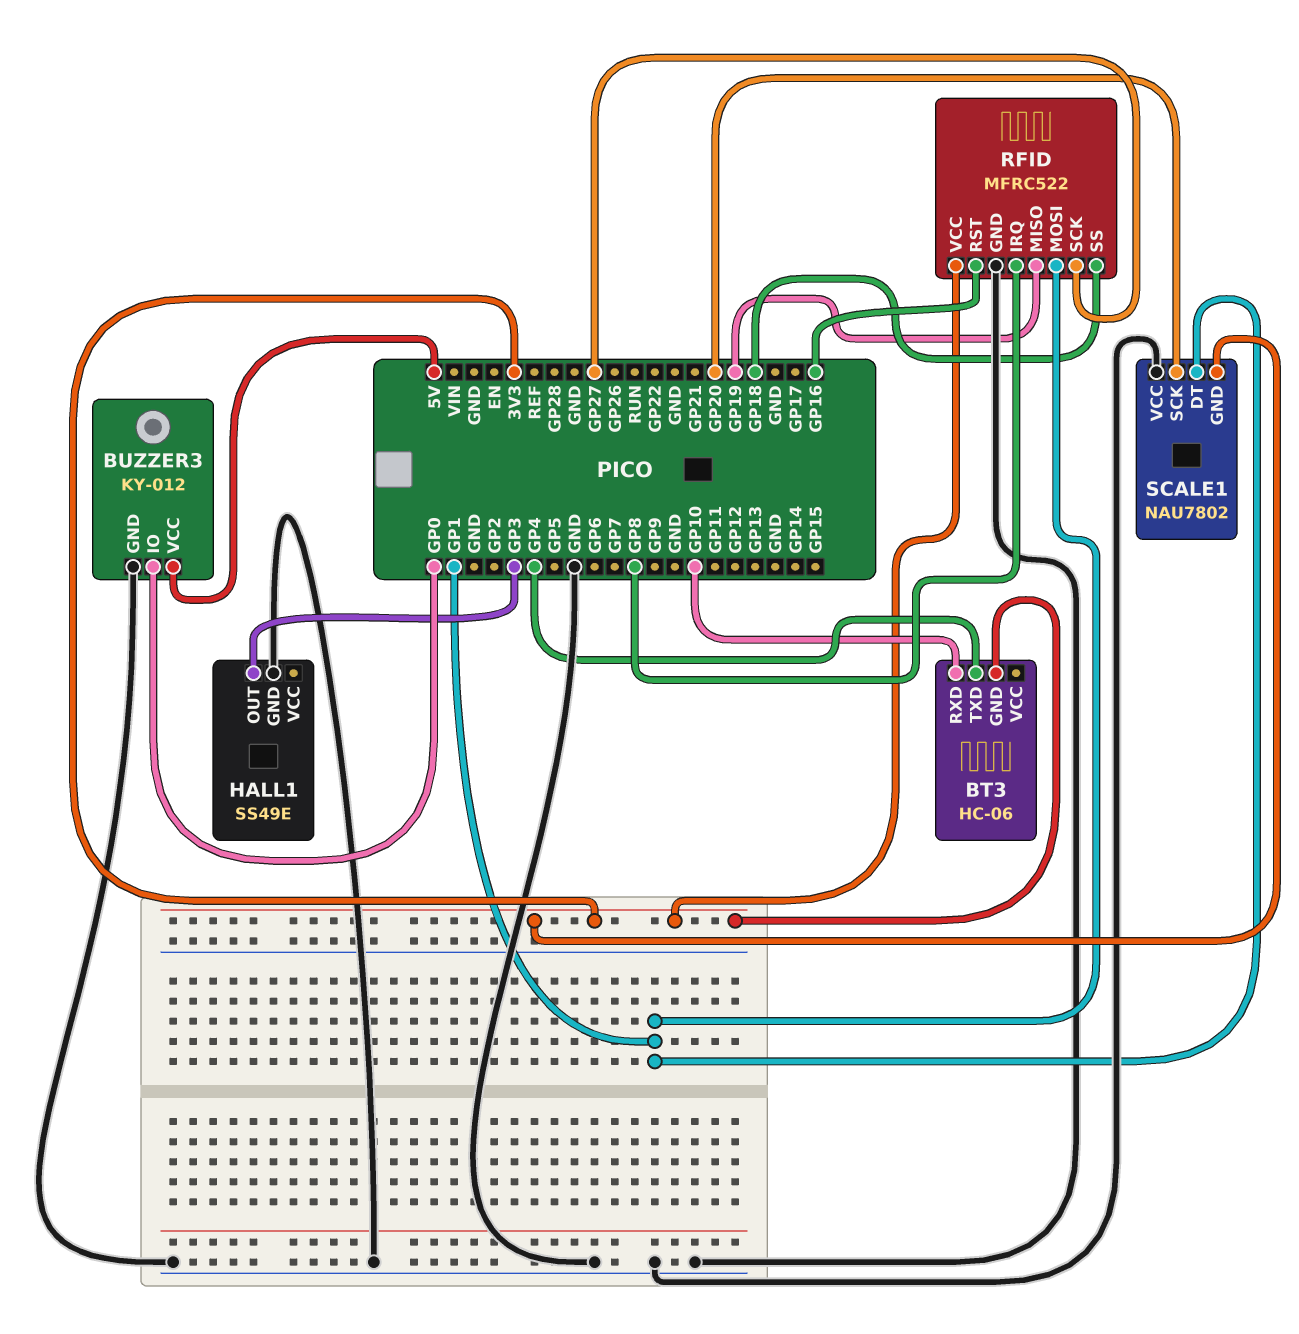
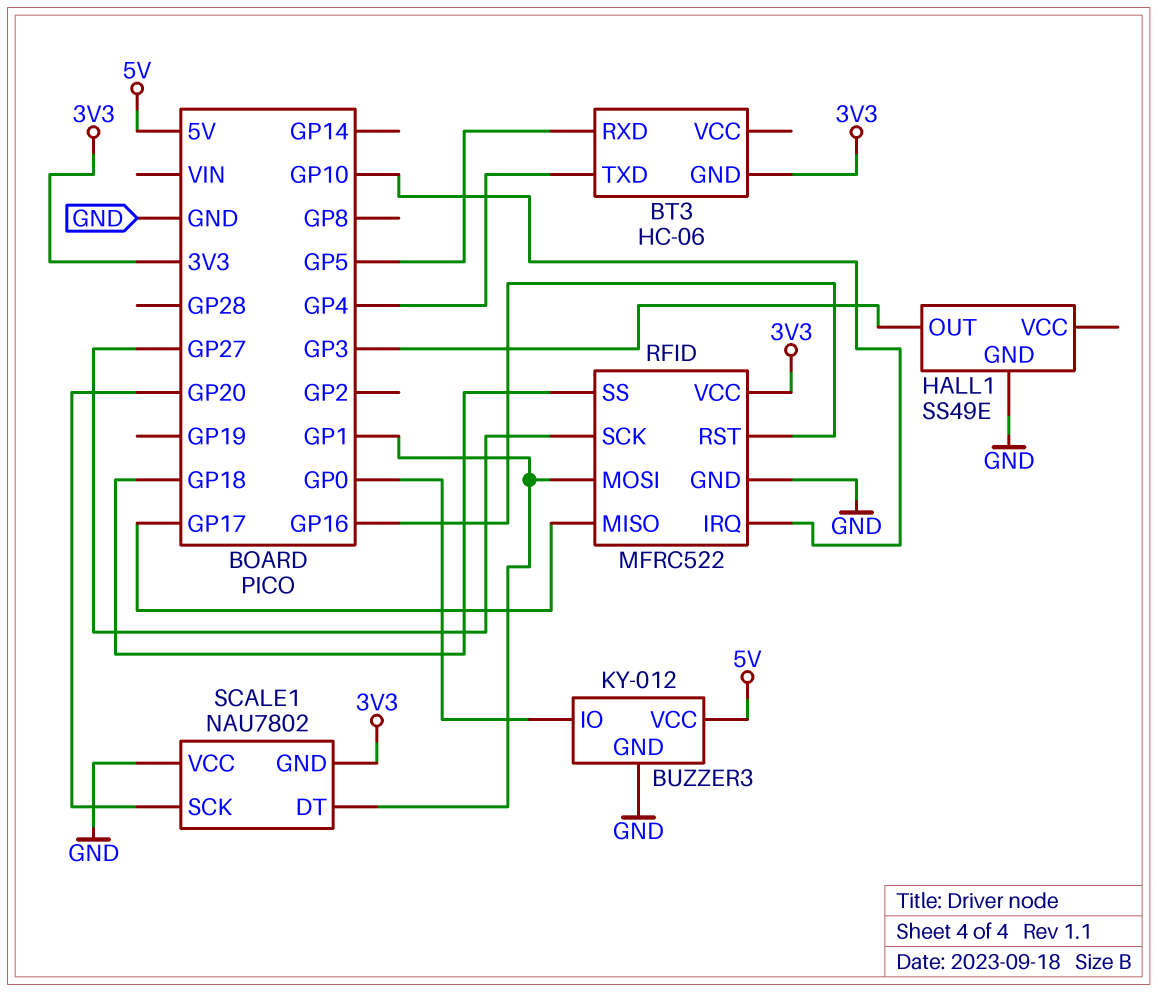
BT3 pin RXD: GP10 -> GP5
RFID pin IRQ: GP8 -> GP10
RFID pin MISO: GP19 -> GP17

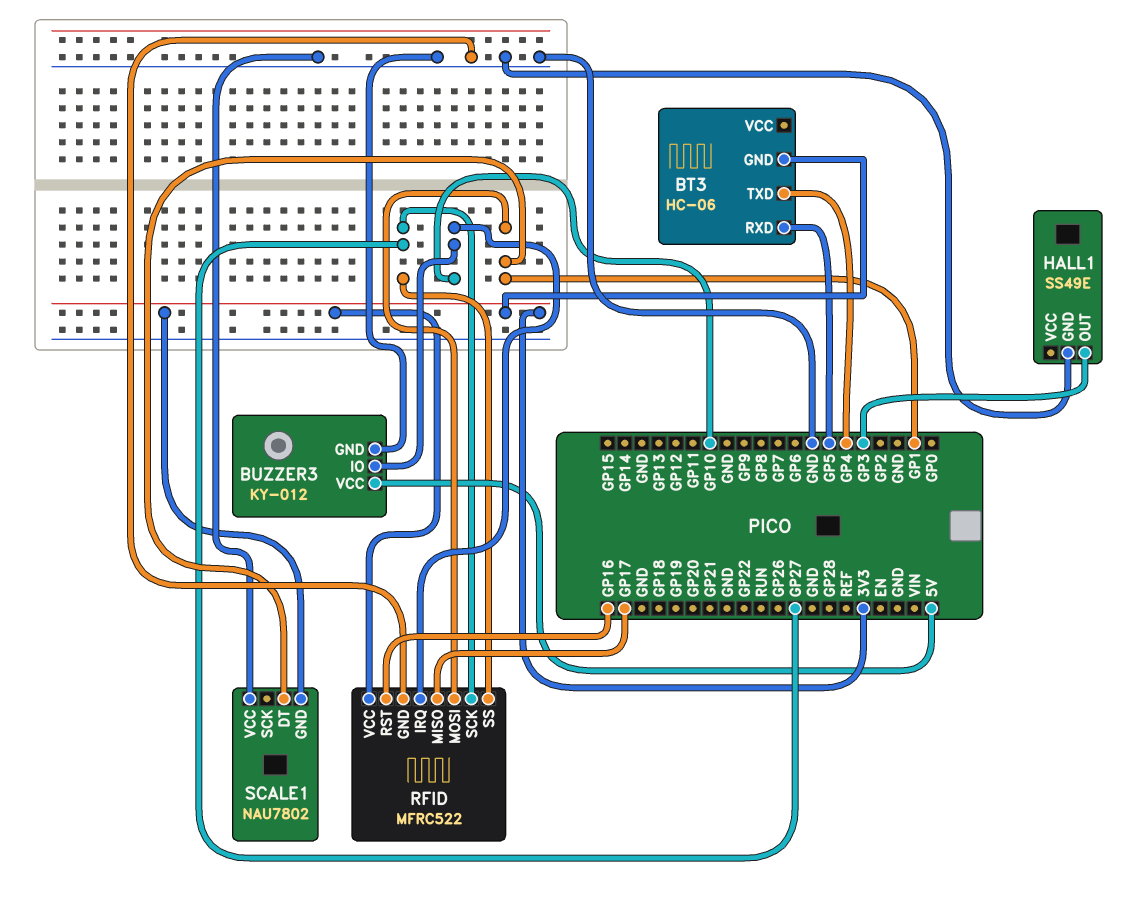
BUZZER3 pin IO: GP0 -> GP10
RFID pin SS: GP18 -> GP27
SCALE1 pin SCK: GP20 -> none

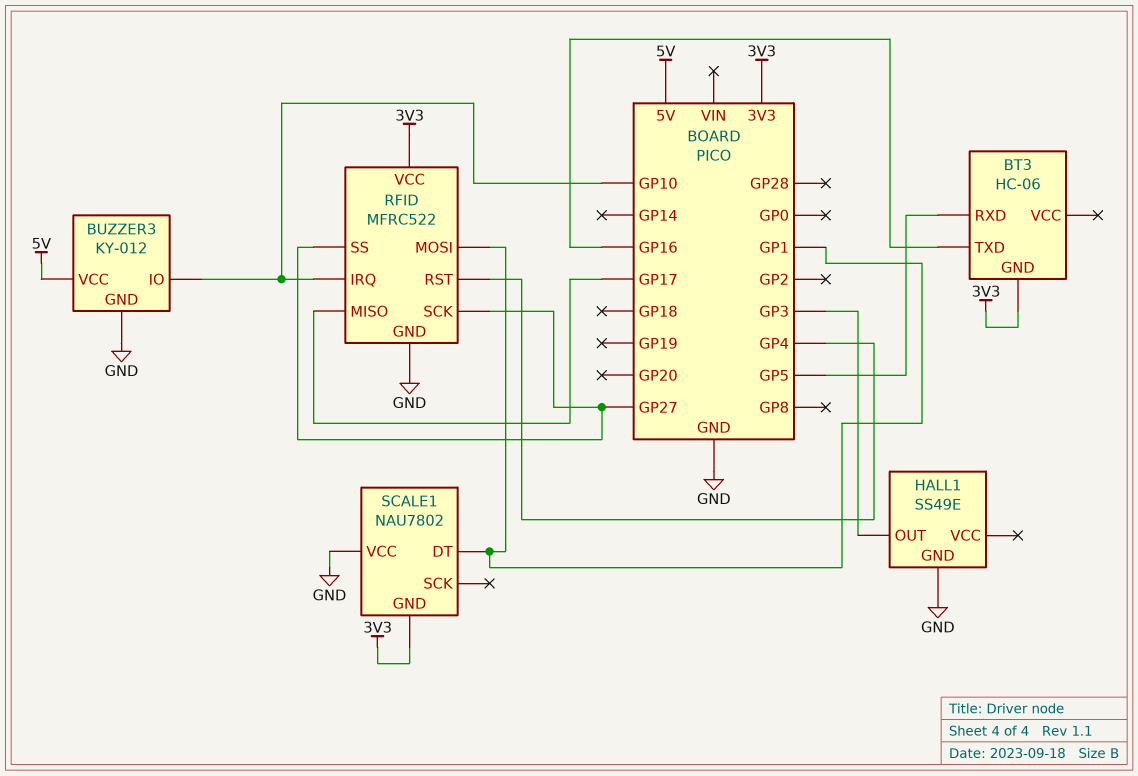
BT3 pin TXD: GP4 -> GP16
RFID pin RST: GP16 -> GP4

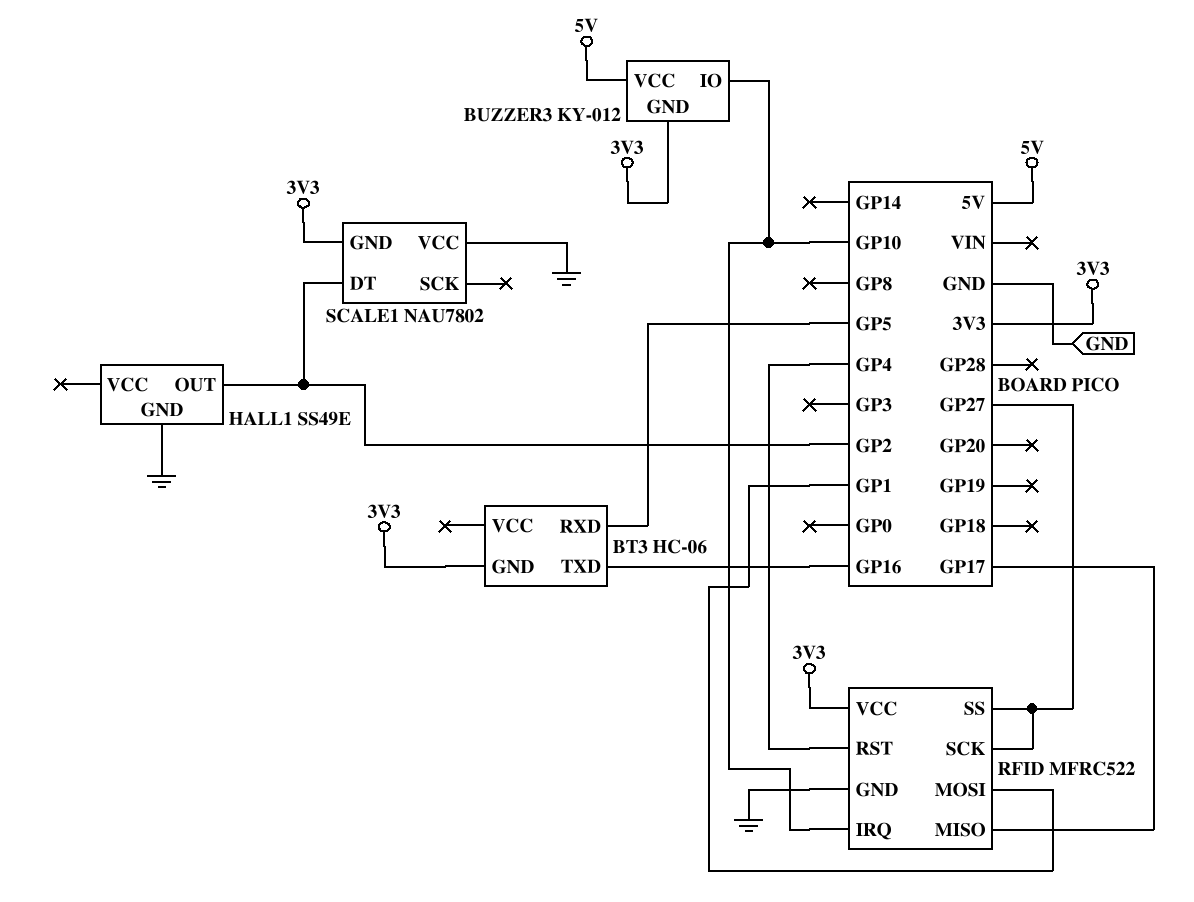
BUZZER3 pin GND: GND -> 3V3
HALL1 pin OUT: GP3 -> GP2
SCALE1 pin DT: GP1 -> GP2

